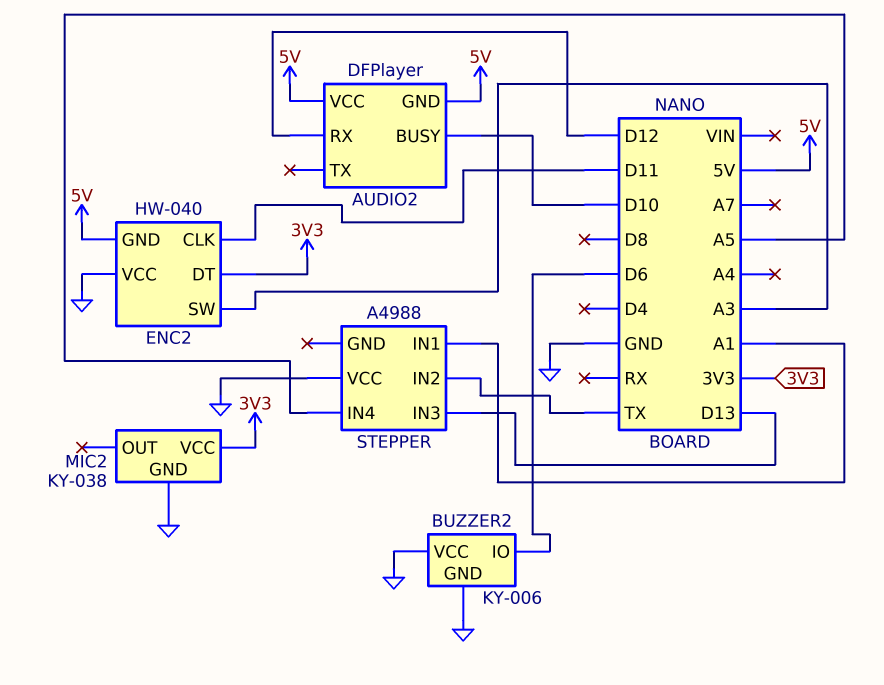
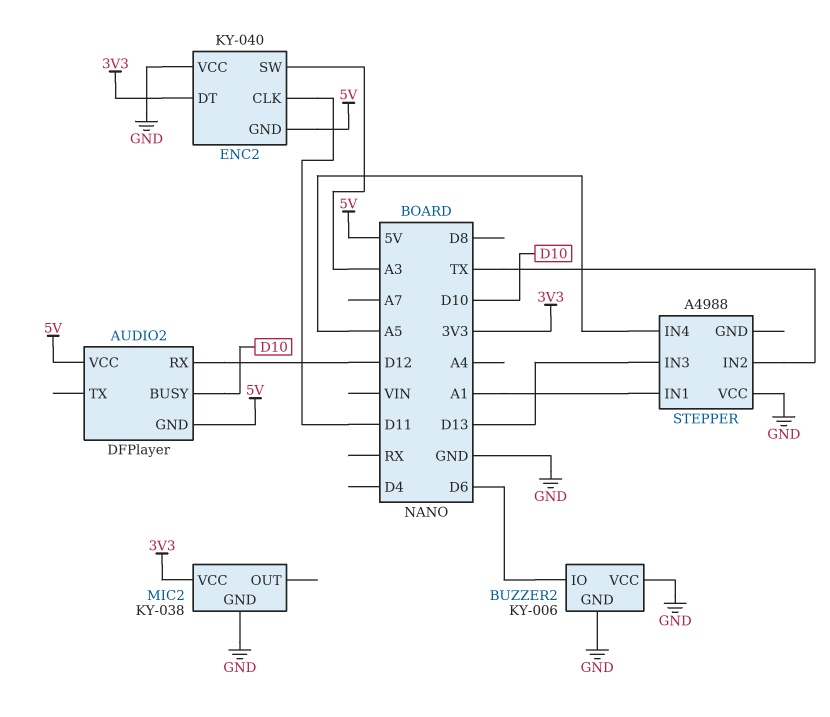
ENC2: HW-040 -> KY-040

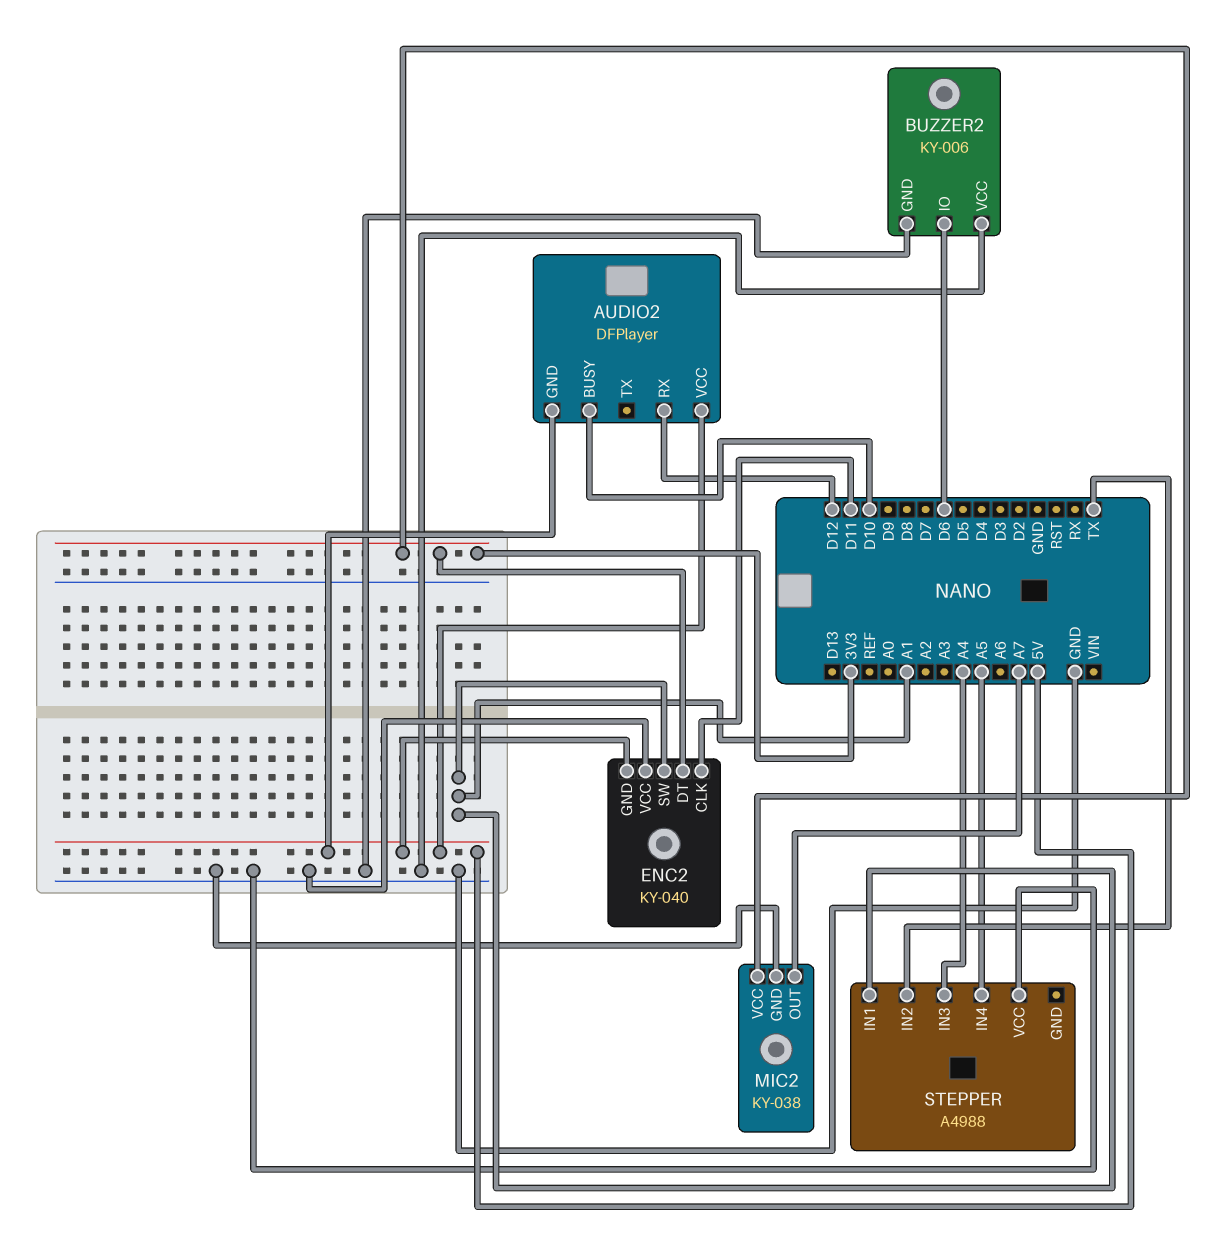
ENC2 pin SW: A3 -> A1
MIC2 pin OUT: none -> A7
STEPPER pin IN3: D13 -> A4

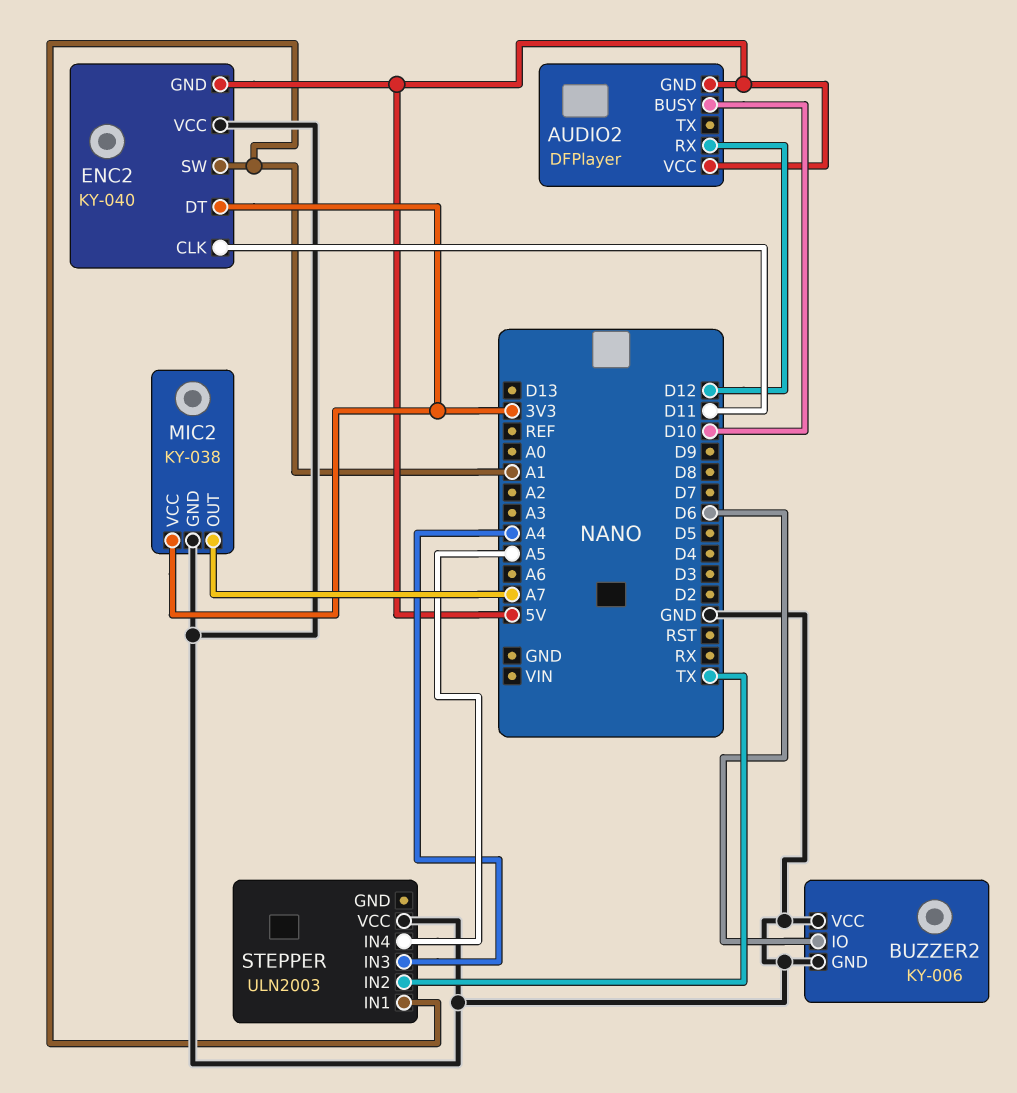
STEPPER: A4988 -> ULN2003

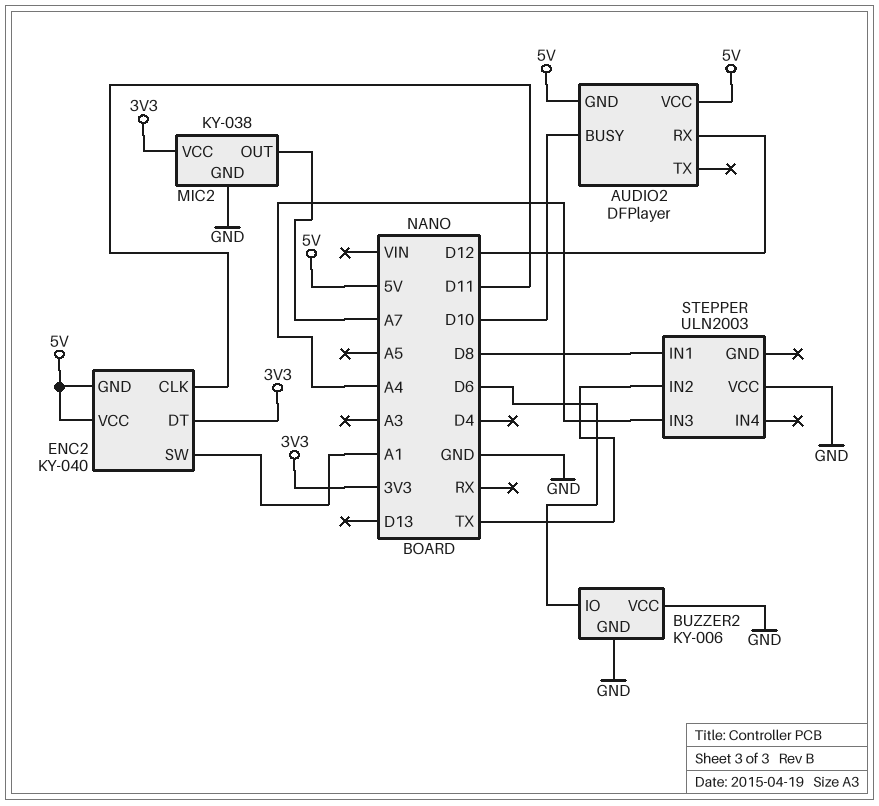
ENC2 pin VCC: GND -> 5V
STEPPER pin IN1: A1 -> D8
STEPPER pin IN4: A5 -> none

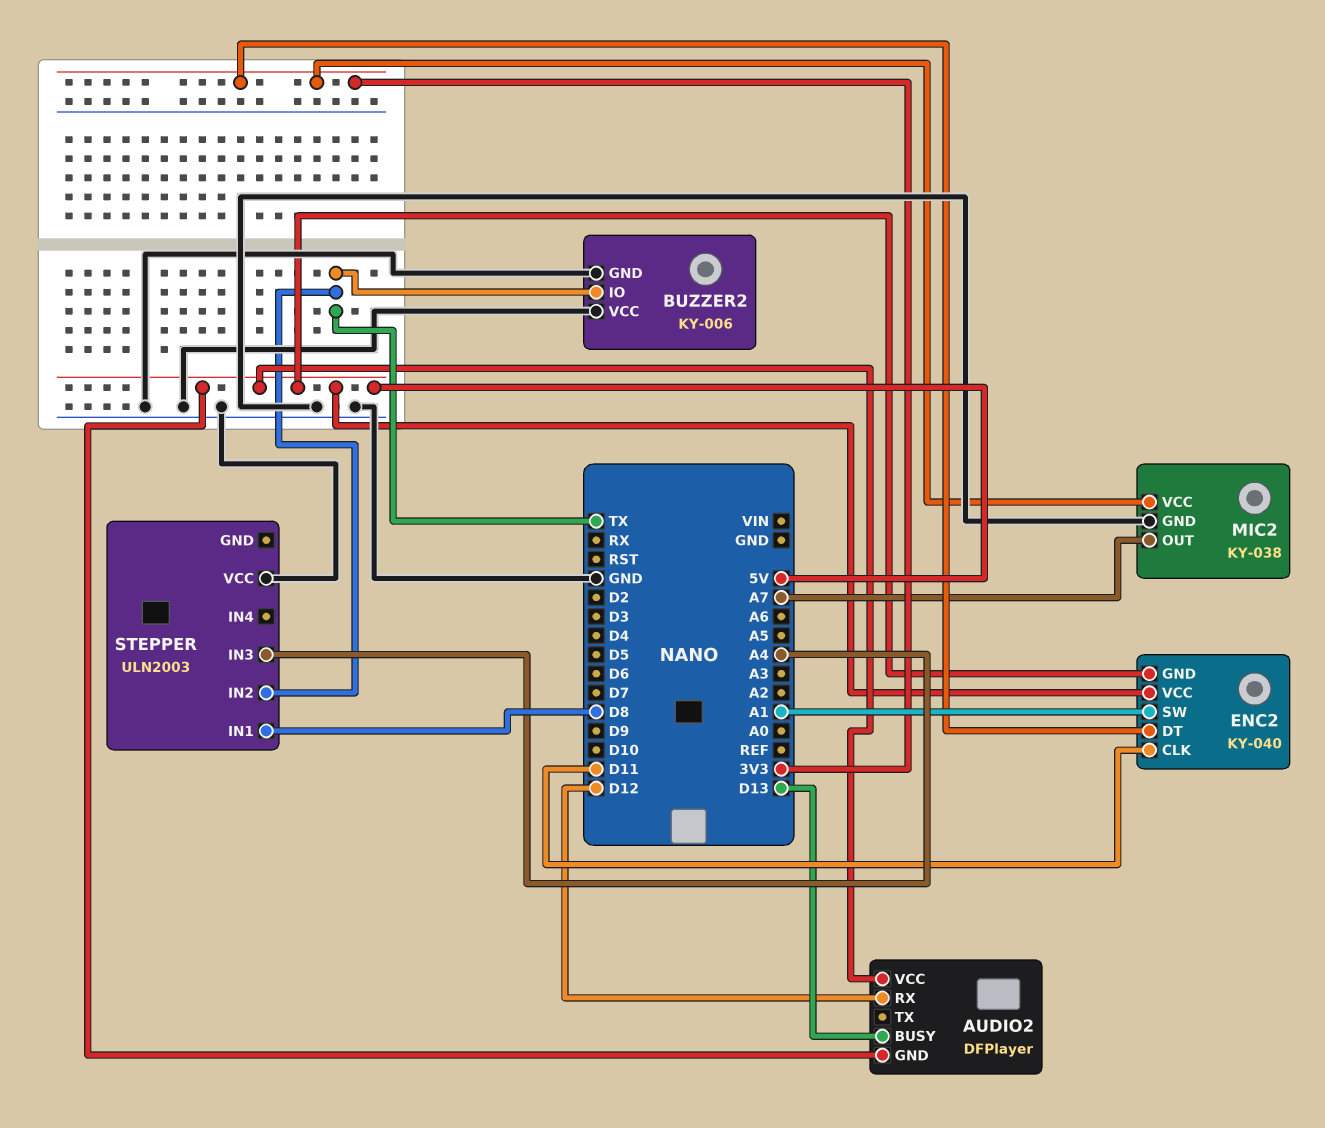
AUDIO2 pin BUSY: D10 -> D13
BUZZER2 pin IO: D6 -> TX

